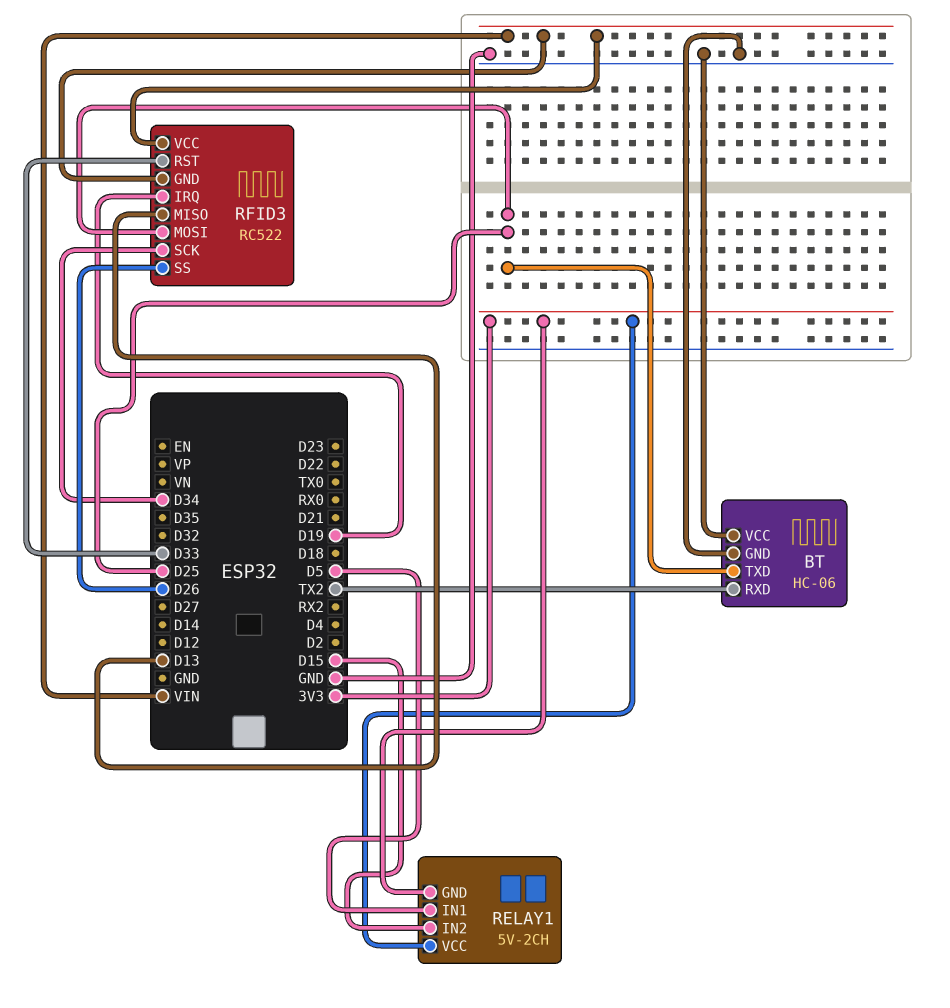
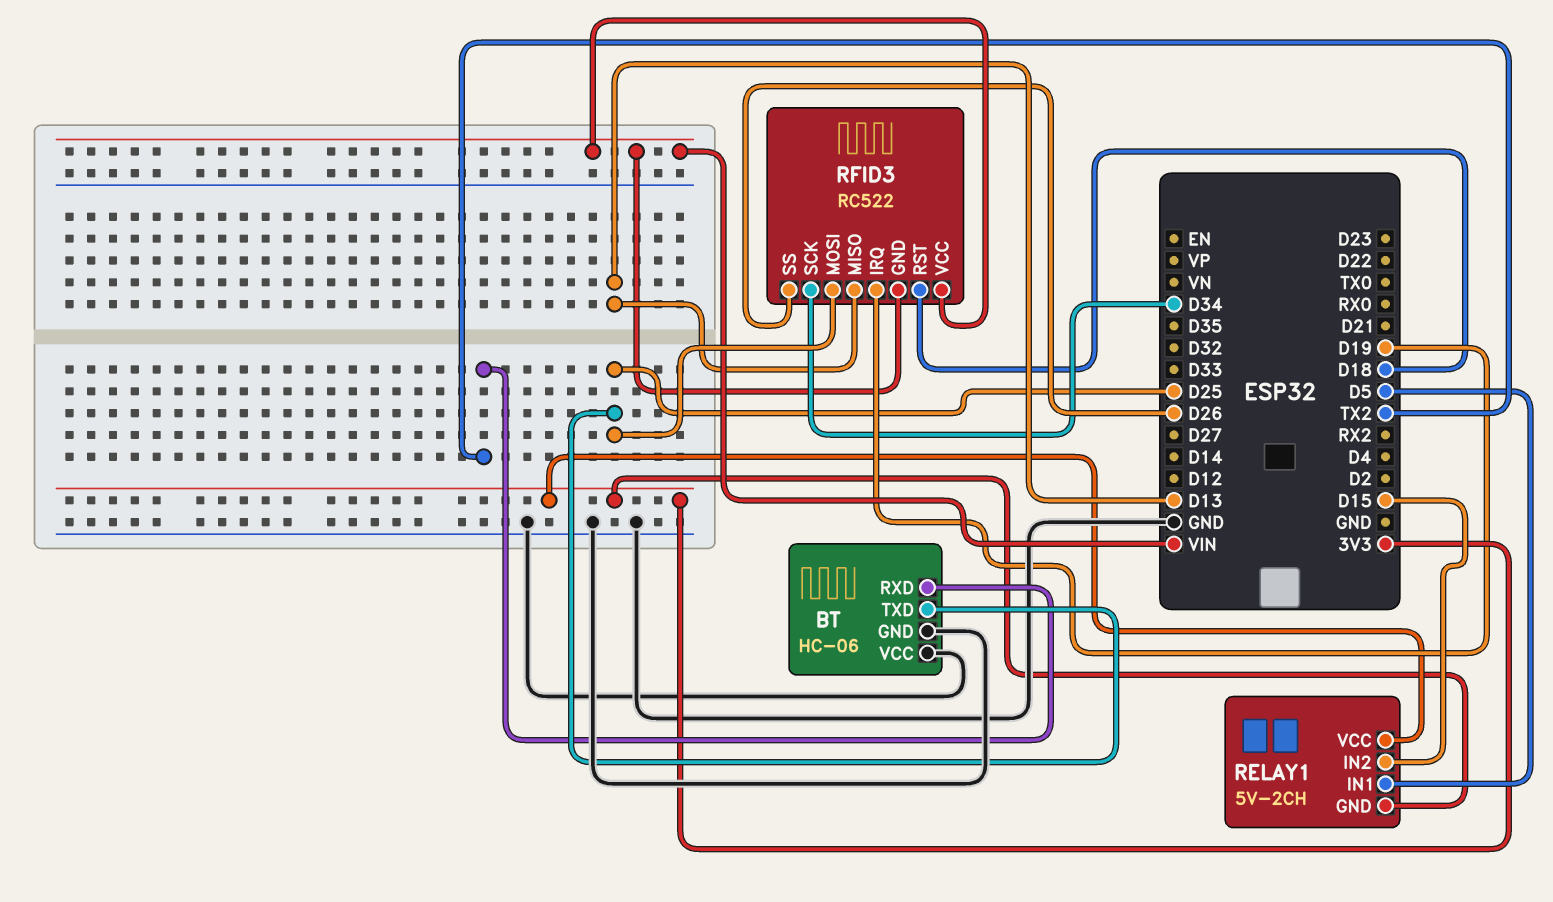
RFID3 pin RST: D33 -> D18

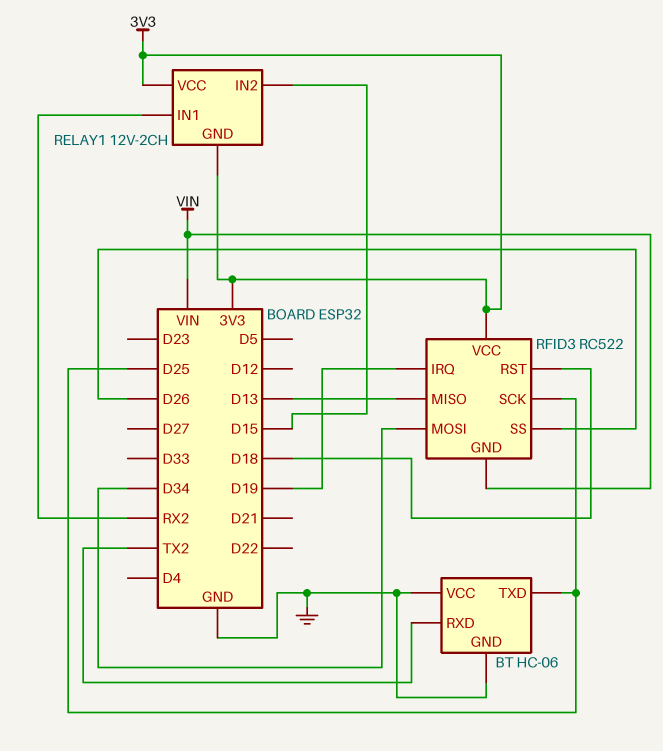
RELAY1: 5V-2CH -> 12V-2CH
RELAY1 pin IN1: D5 -> RX2
RFID3 pin MOSI: D25 -> D34
RFID3 pin SCK: D34 -> D25
RFID3 pin VCC: VIN -> 3V3

